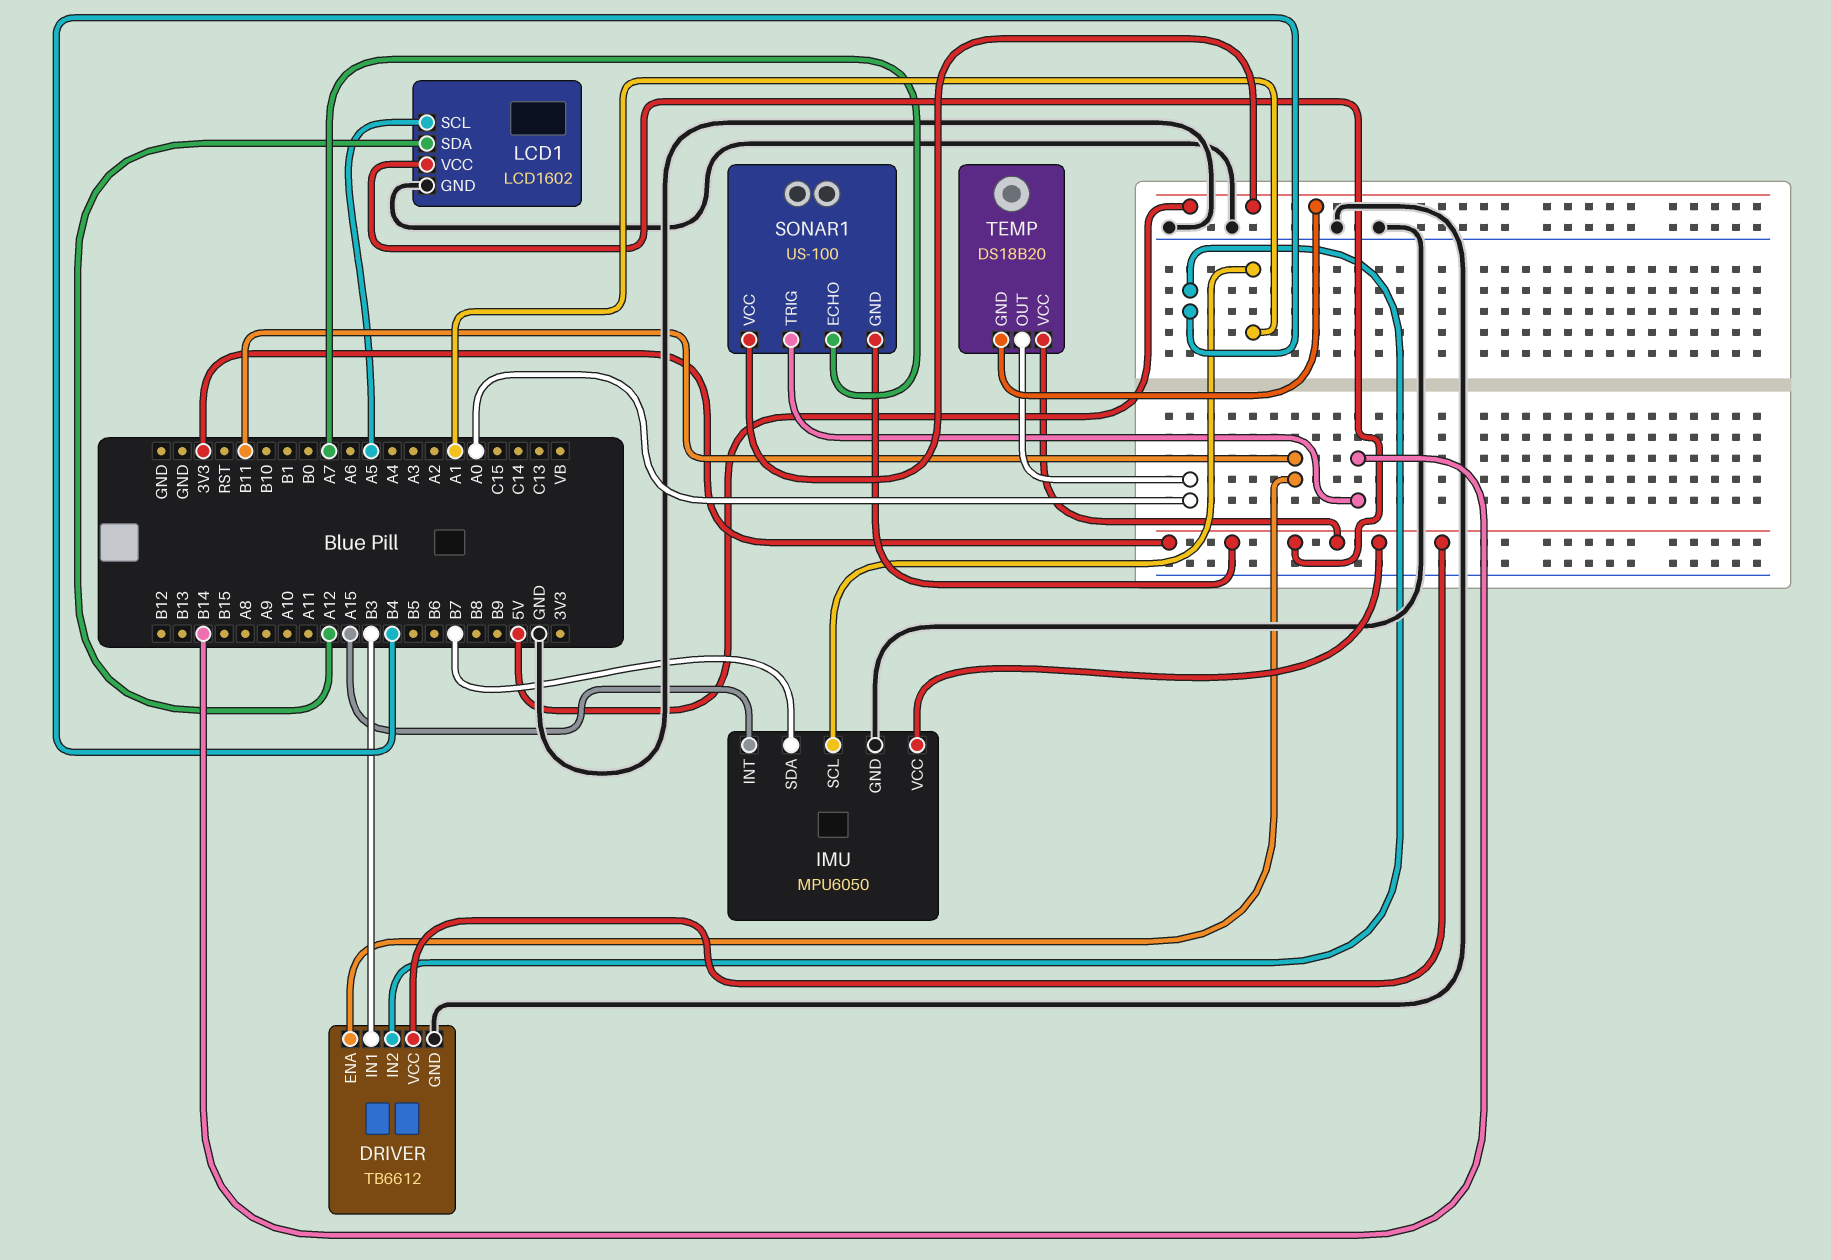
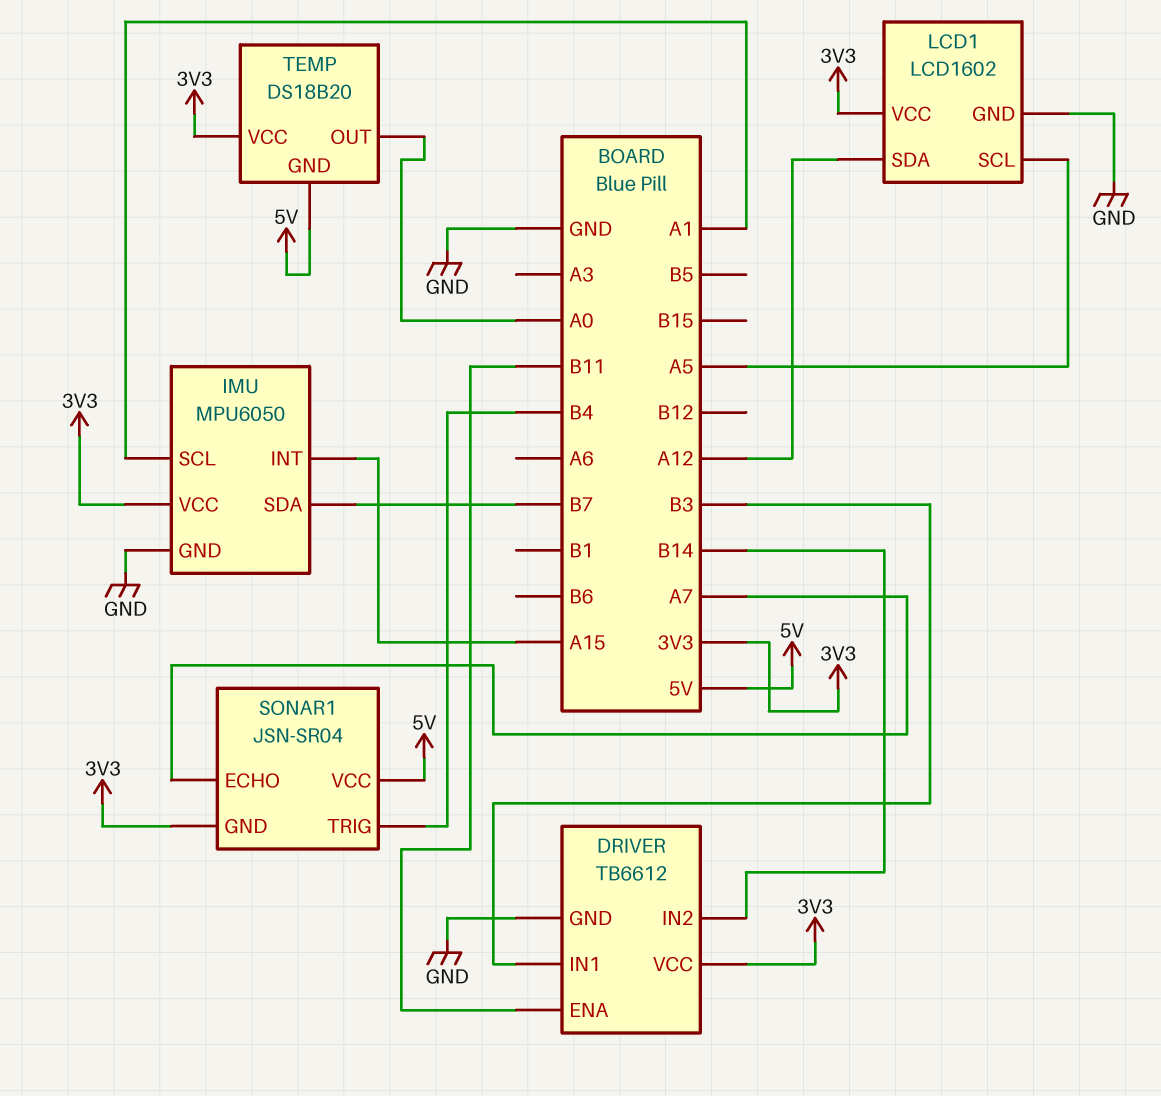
DRIVER pin IN2: B4 -> B14
SONAR1: US-100 -> JSN-SR04
SONAR1 pin TRIG: B14 -> B4

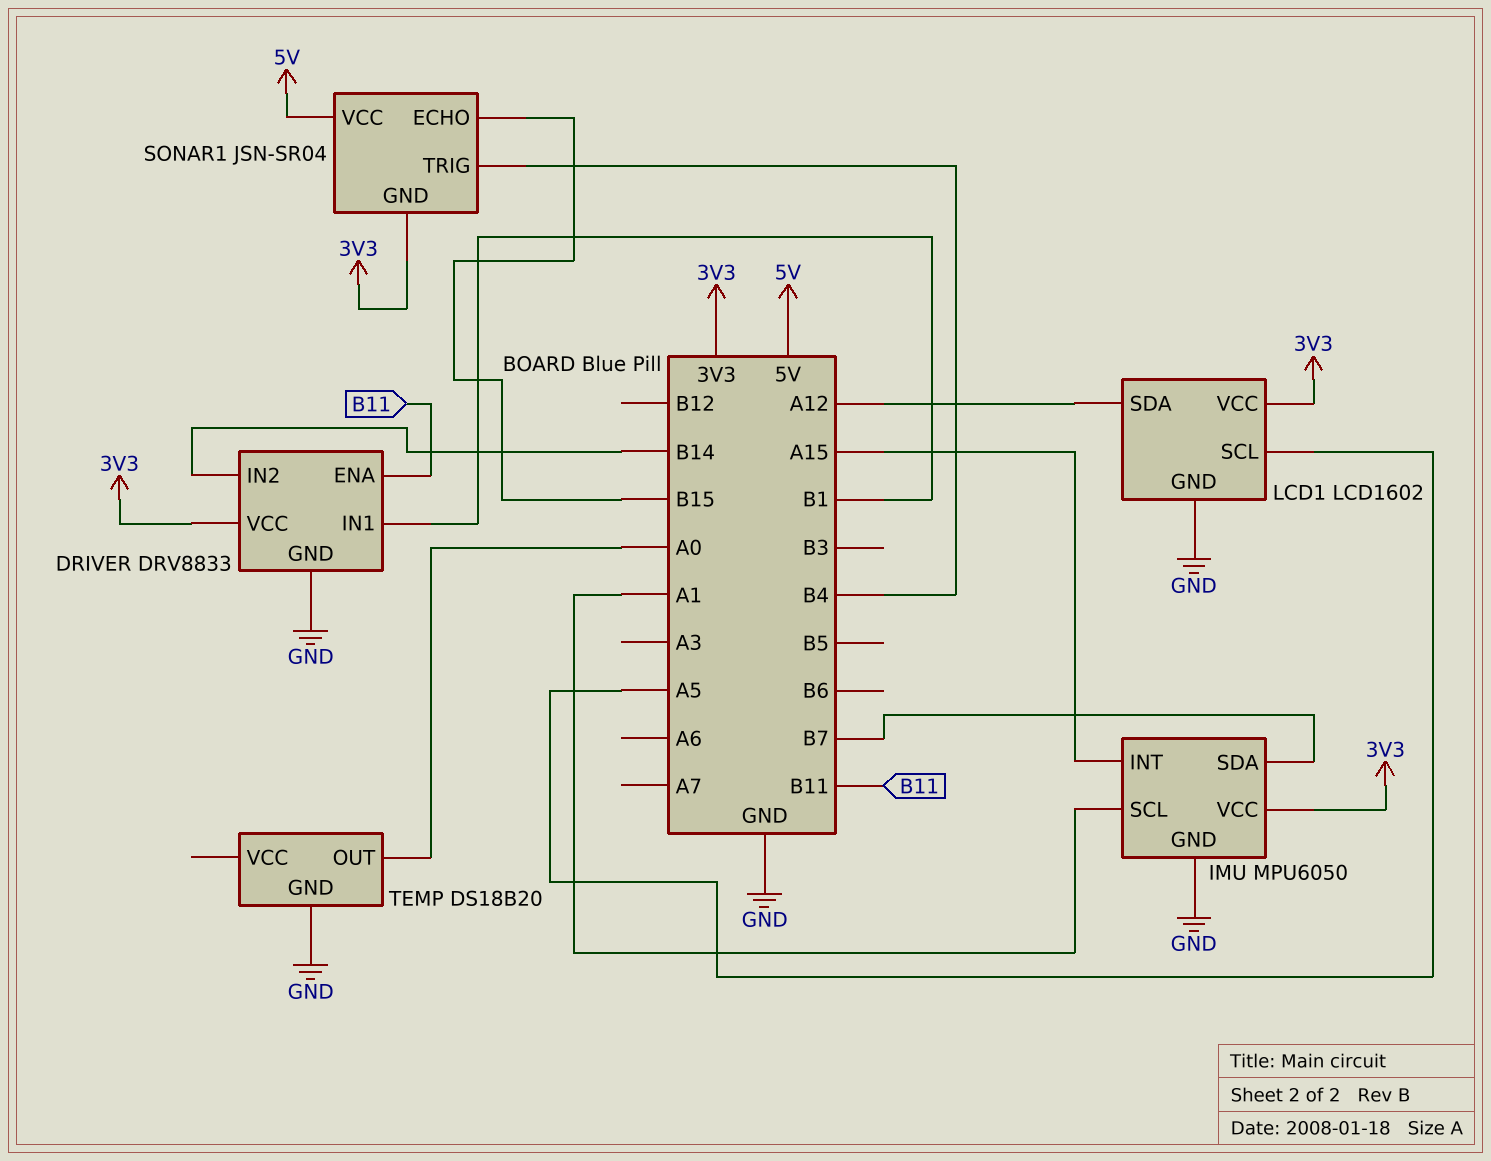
DRIVER: TB6612 -> DRV8833
DRIVER pin IN1: B3 -> B1
SONAR1 pin ECHO: A7 -> B15
TEMP pin GND: 5V -> GND
TEMP pin VCC: 3V3 -> none

